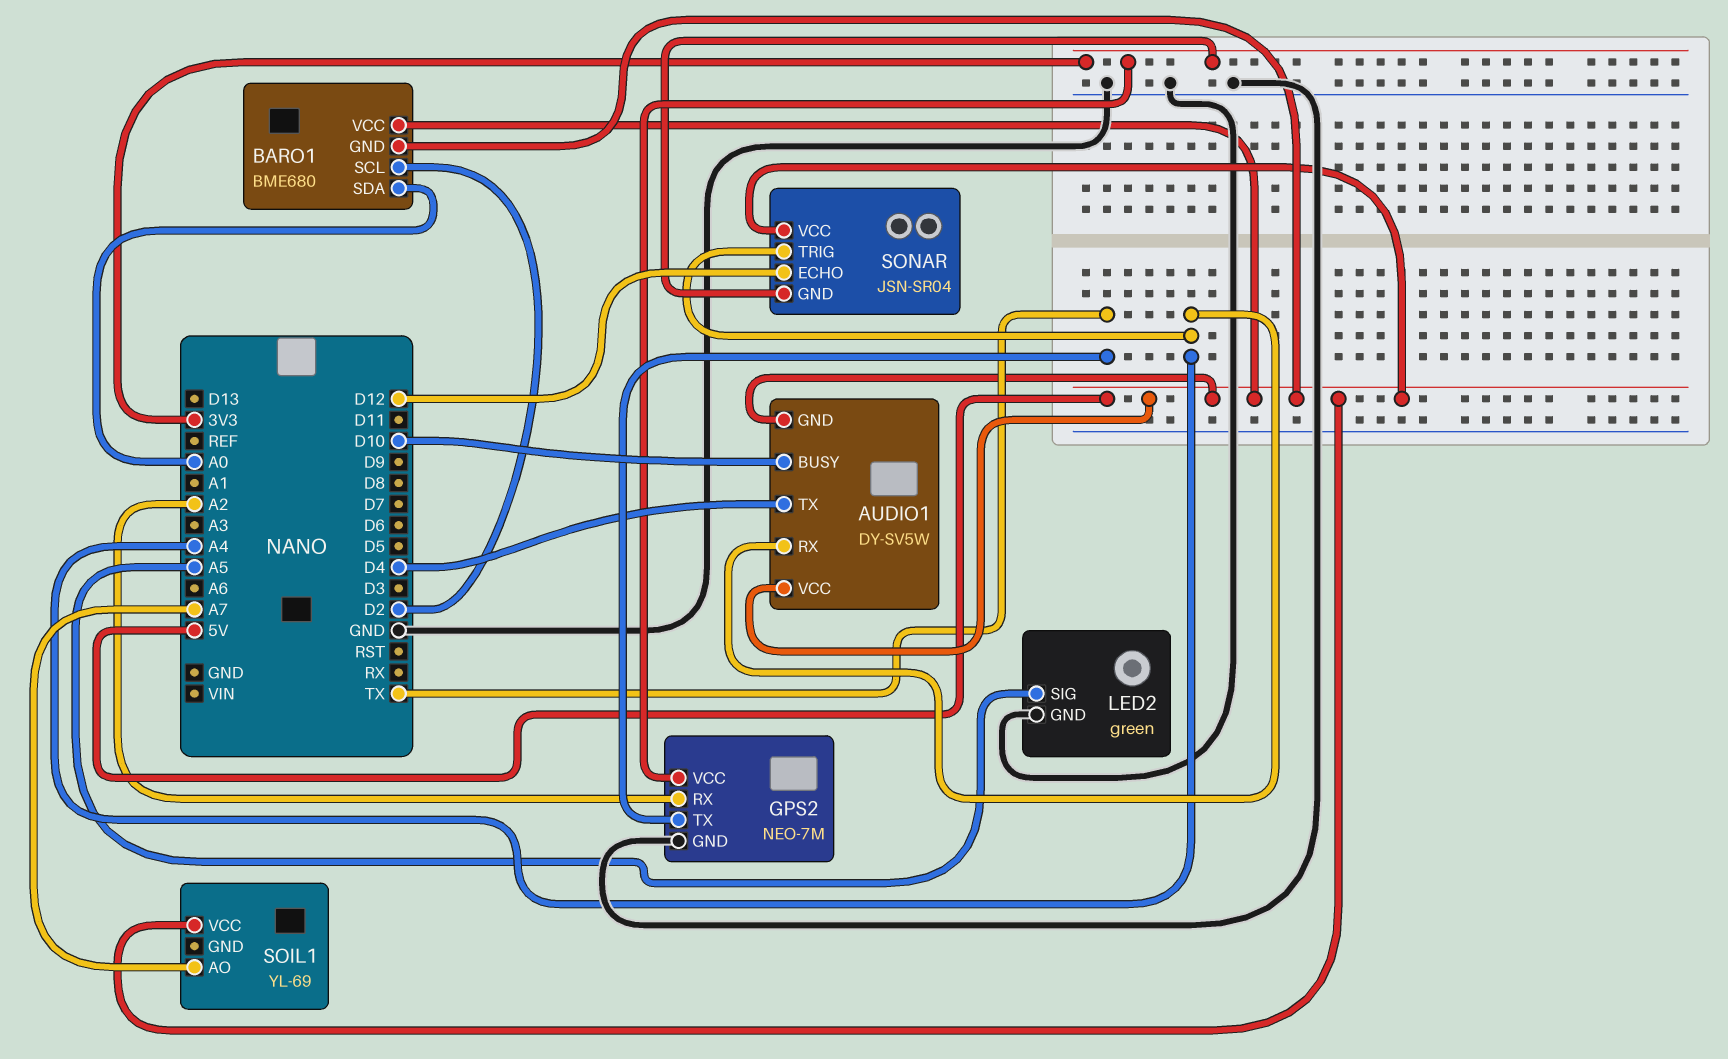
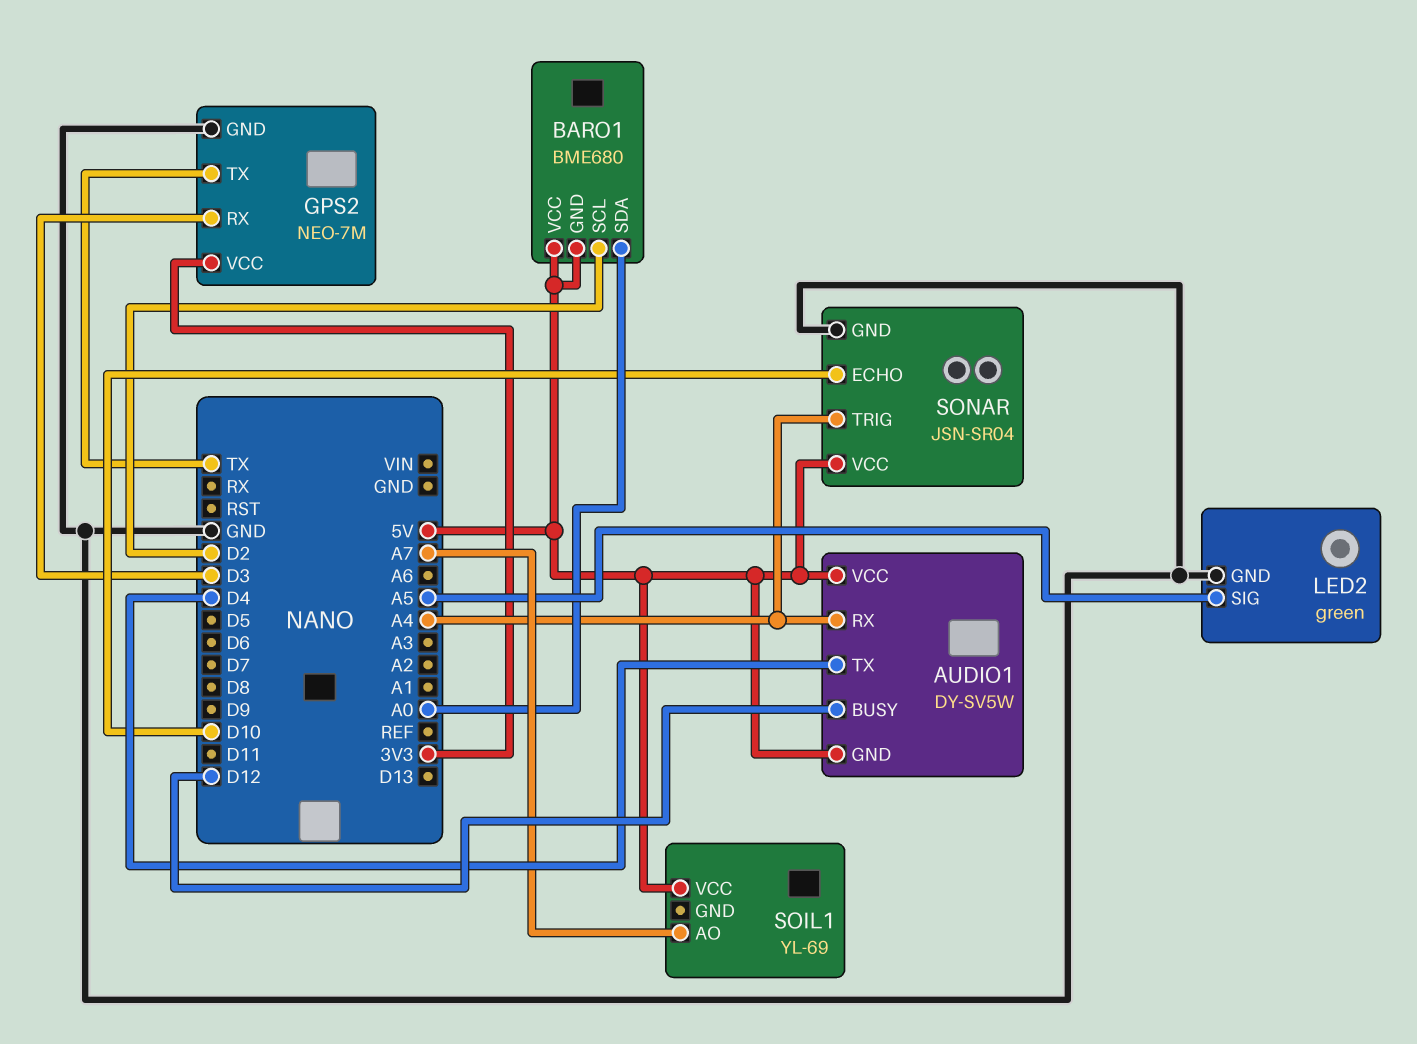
AUDIO1 pin BUSY: D10 -> D12
GPS2 pin RX: A2 -> D3
SONAR pin ECHO: D12 -> D10
SONAR pin GND: 3V3 -> GND

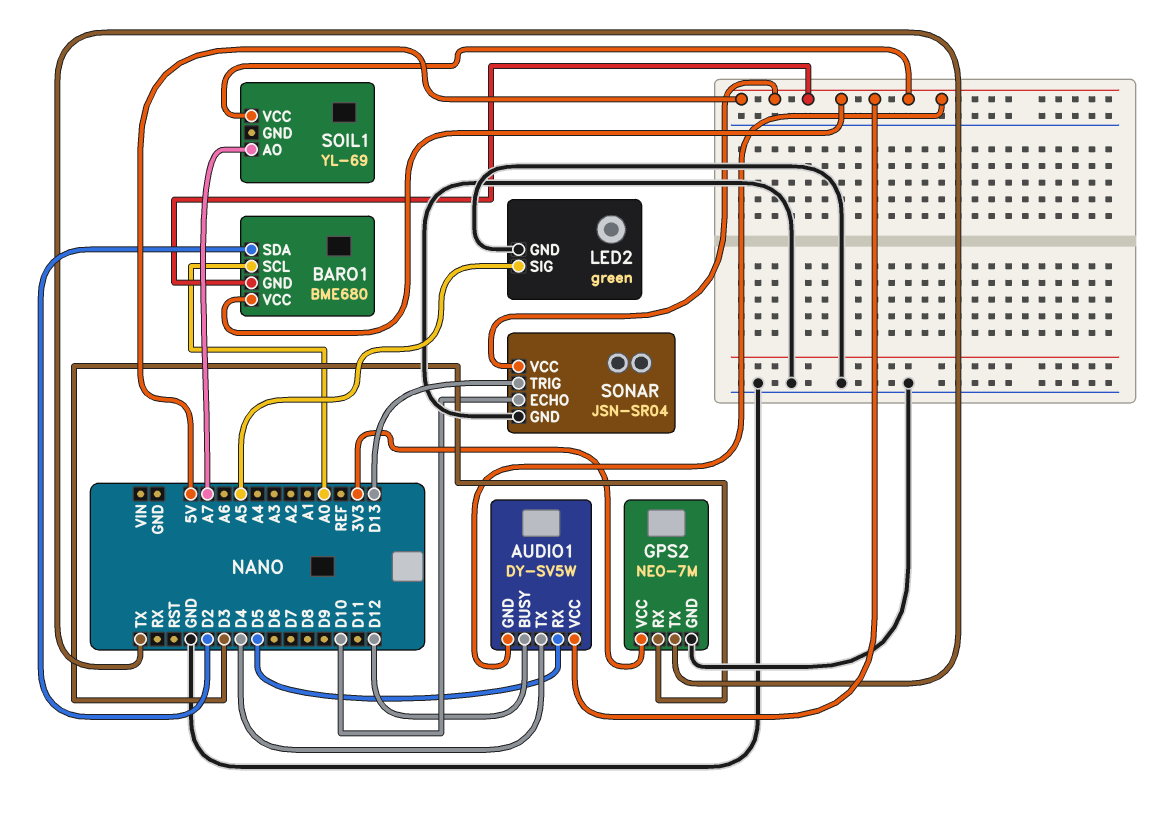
AUDIO1 pin RX: A4 -> D5
BARO1 pin SCL: D2 -> A0
BARO1 pin SDA: A0 -> D2
SONAR pin TRIG: A4 -> D13

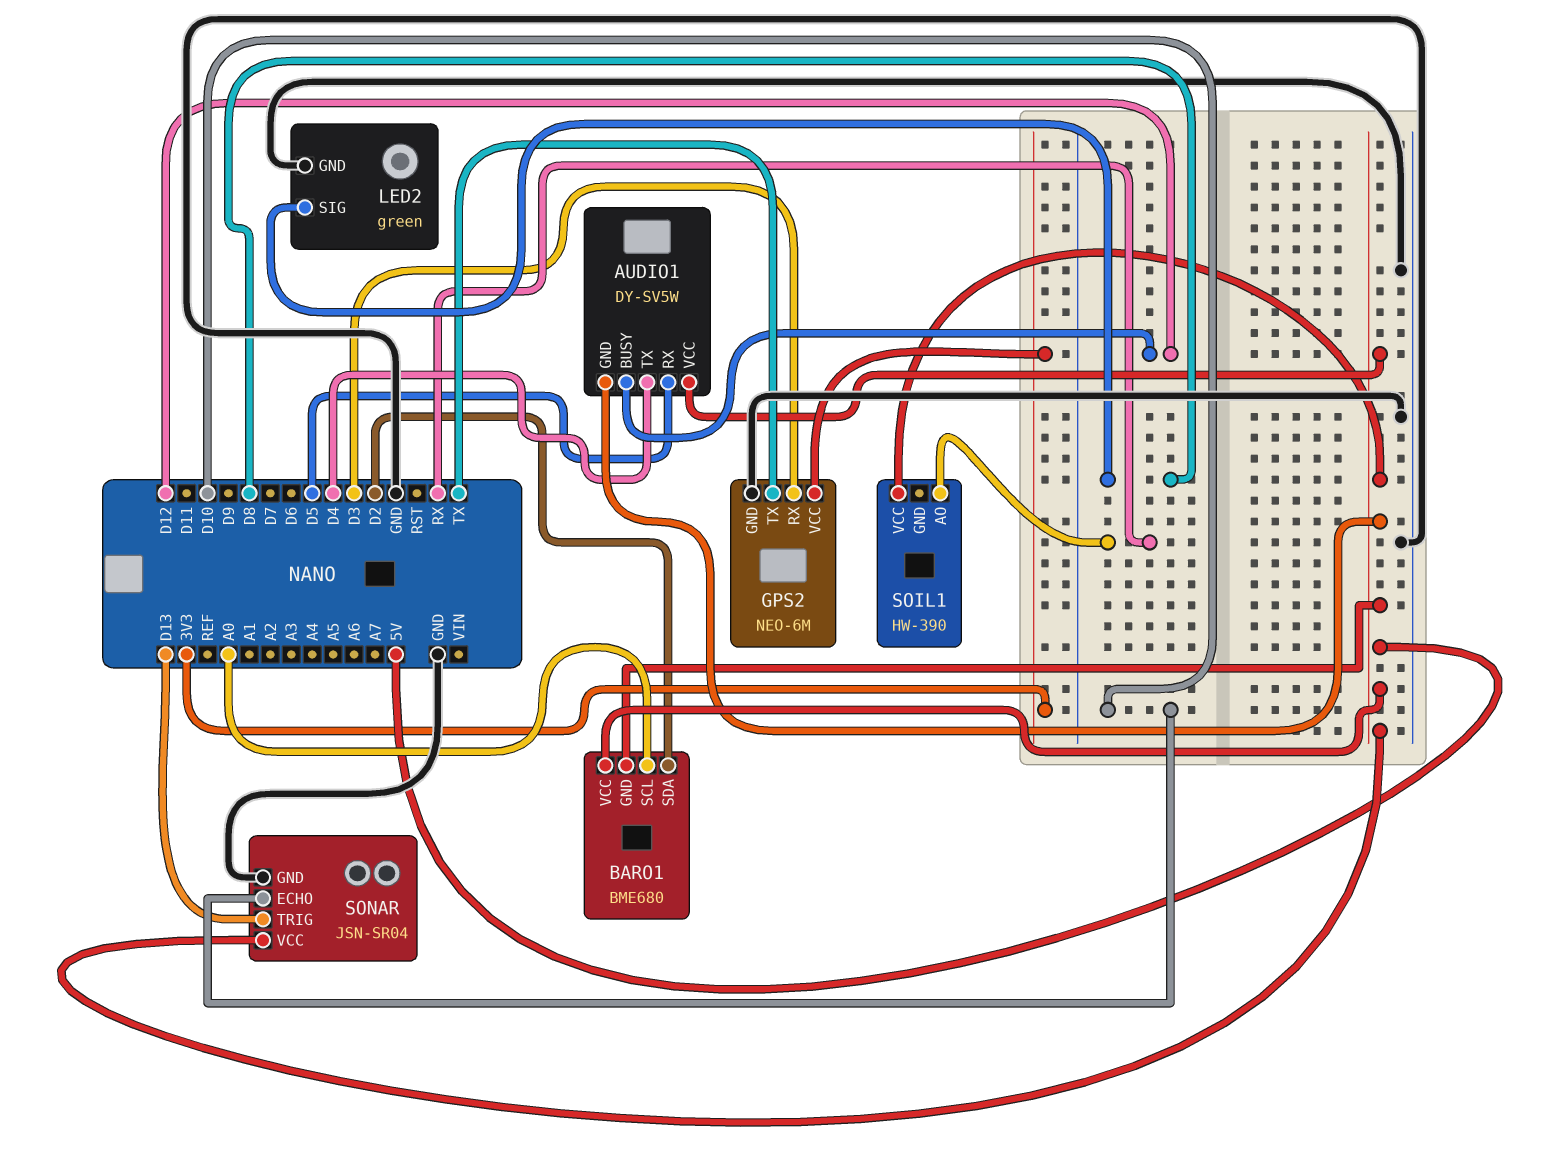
GPS2: NEO-7M -> NEO-6M
LED2 pin SIG: A5 -> D8
SOIL1: YL-69 -> HW-390
SOIL1 pin AO: A7 -> RX

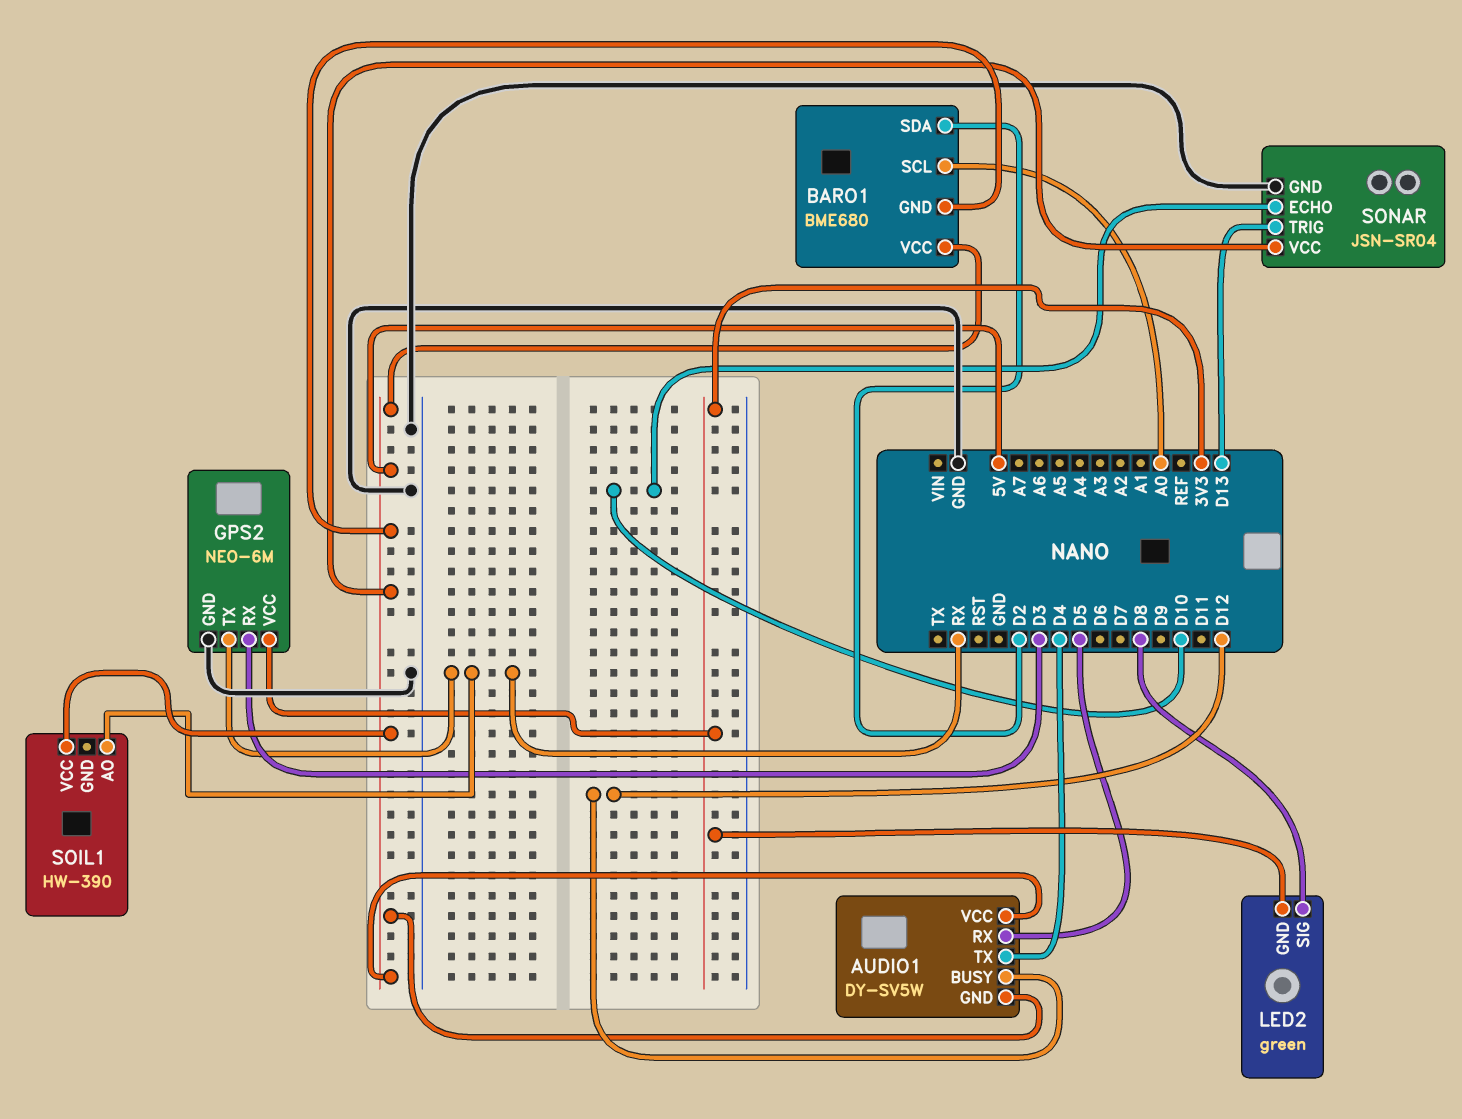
GPS2 pin TX: TX -> RX
LED2 pin GND: GND -> 3V3

